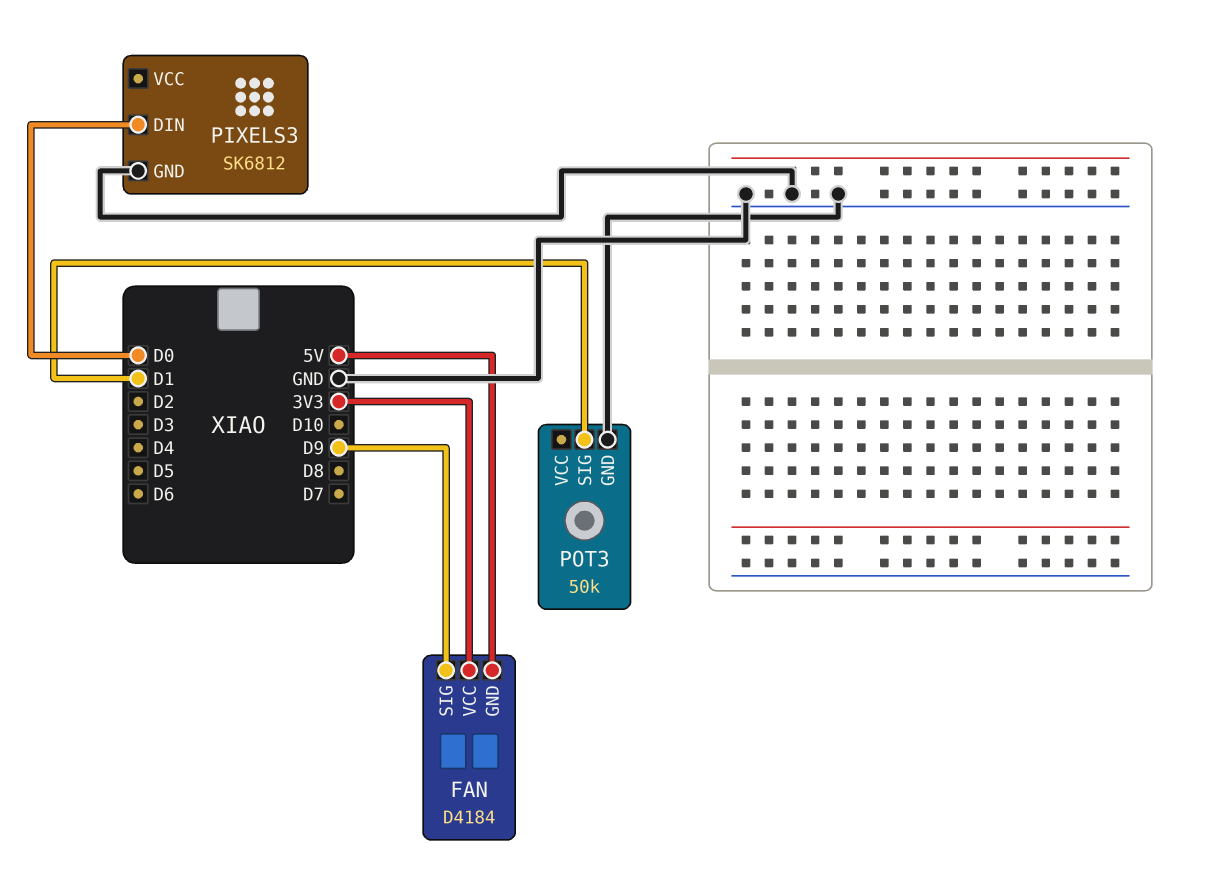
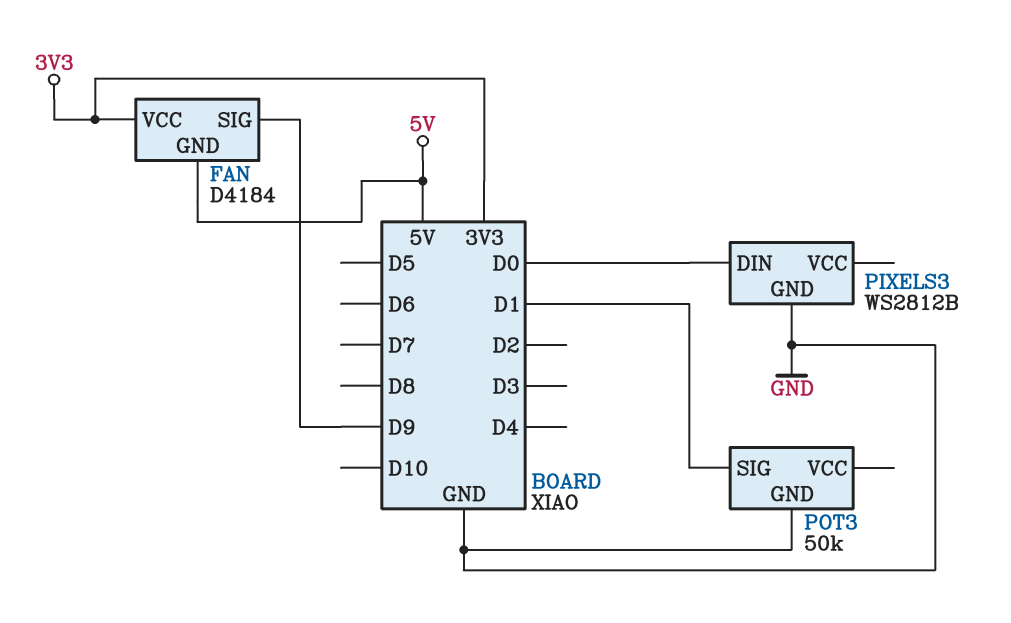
PIXELS3: SK6812 -> WS2812B

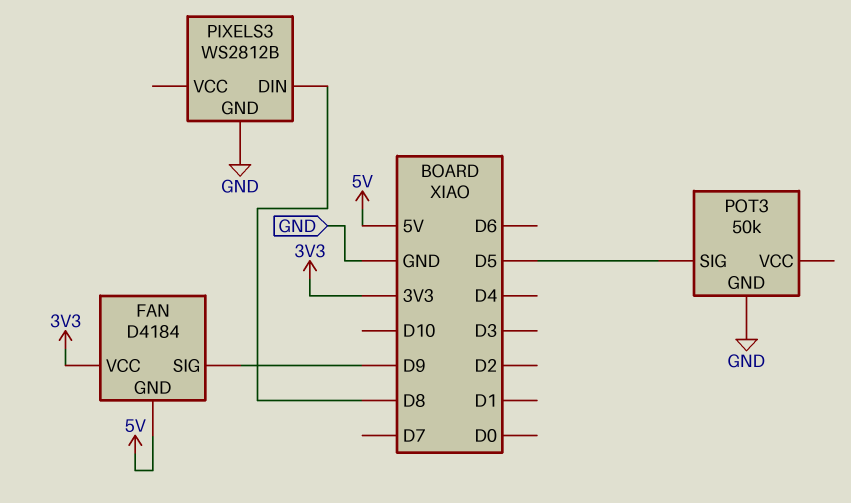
PIXELS3 pin DIN: D0 -> D8
POT3 pin SIG: D1 -> D5

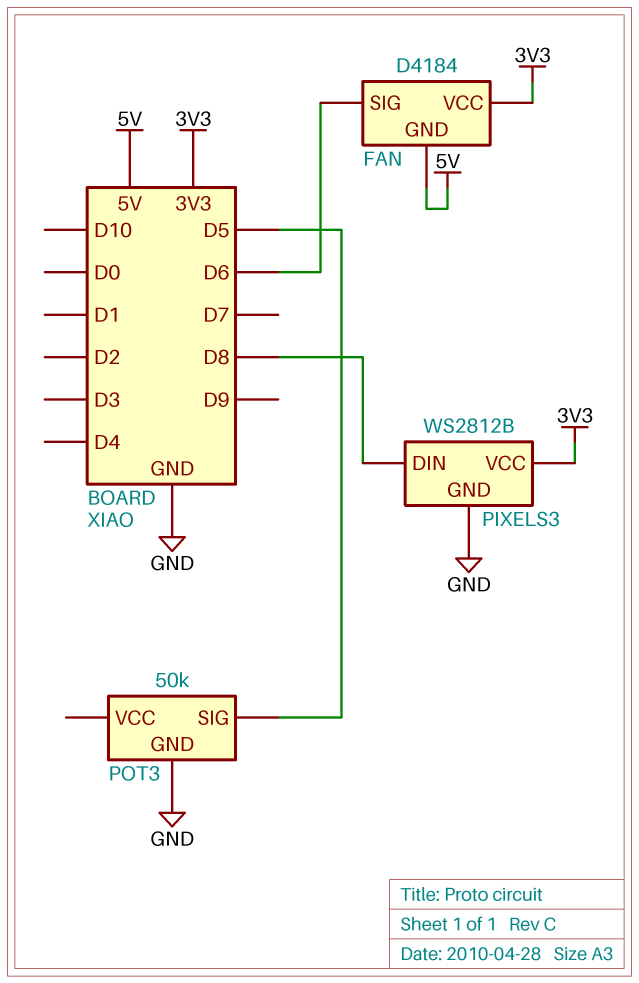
FAN pin SIG: D9 -> D6
PIXELS3 pin VCC: none -> 3V3

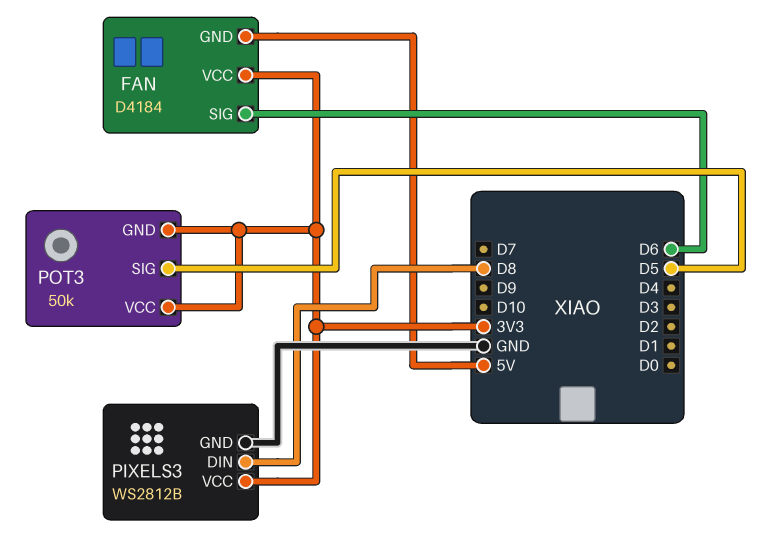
POT3 pin GND: GND -> 3V3
POT3 pin VCC: none -> 3V3

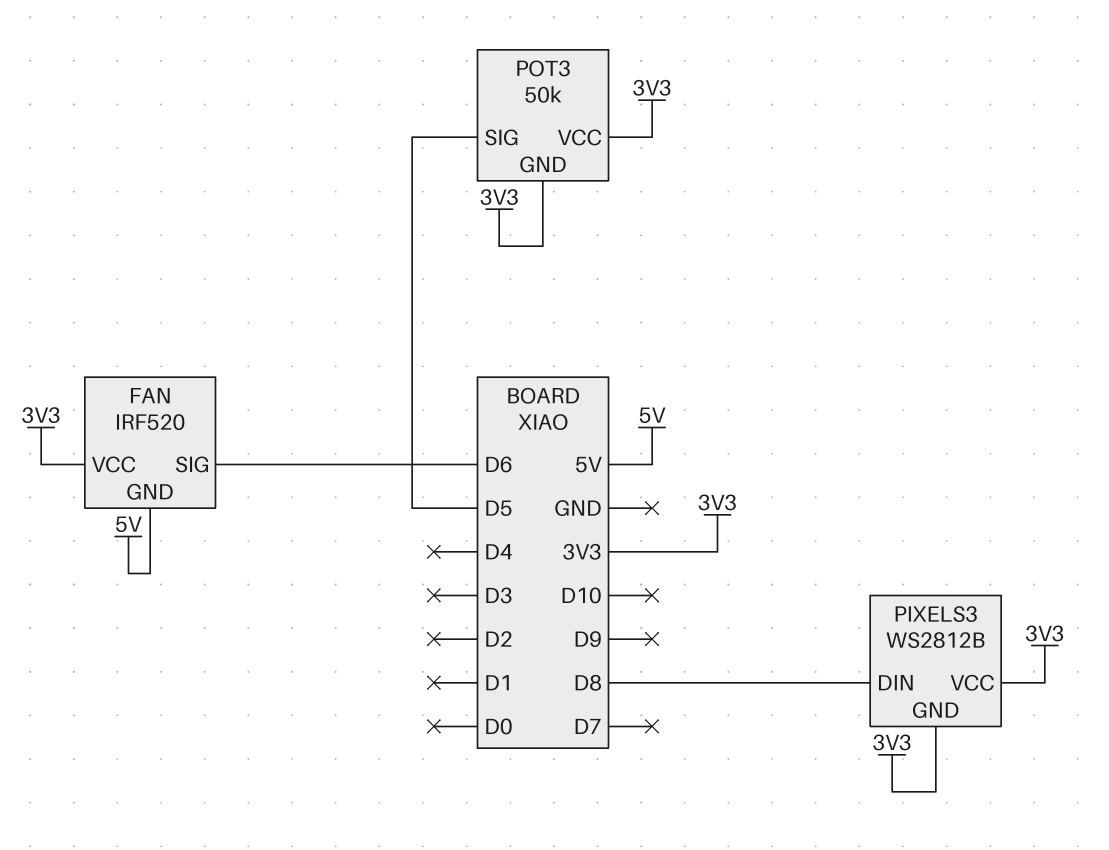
FAN: D4184 -> IRF520
PIXELS3 pin GND: GND -> 3V3

